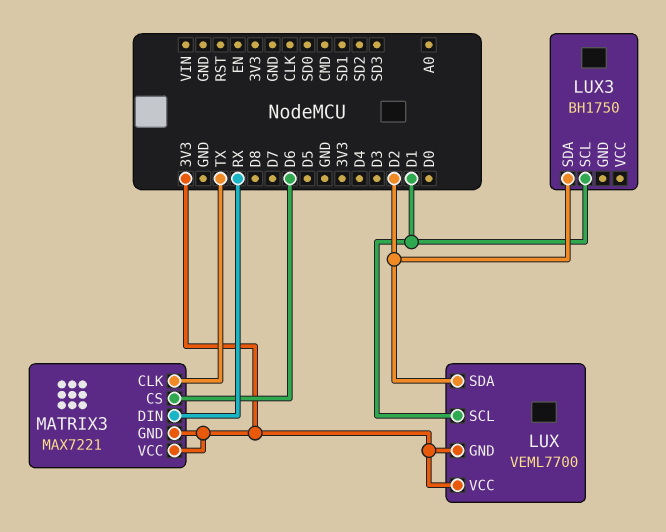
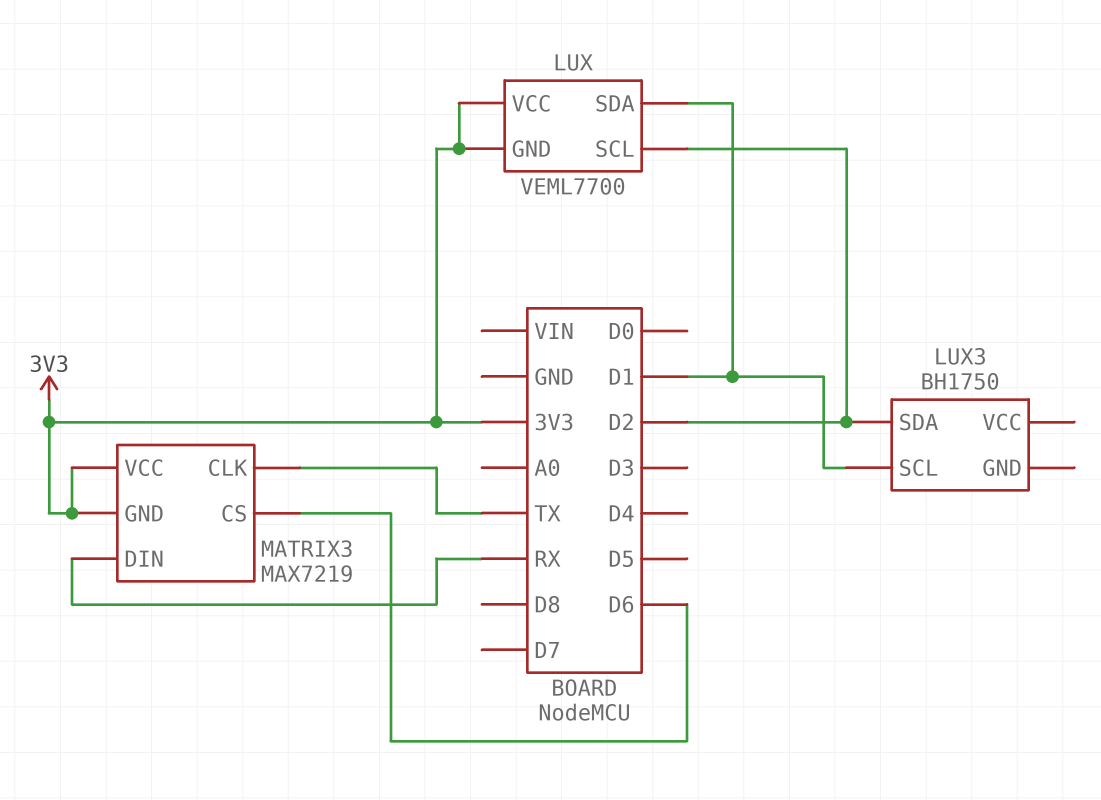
LUX pin SCL: D1 -> D2
LUX pin SDA: D2 -> D1
MATRIX3: MAX7221 -> MAX7219

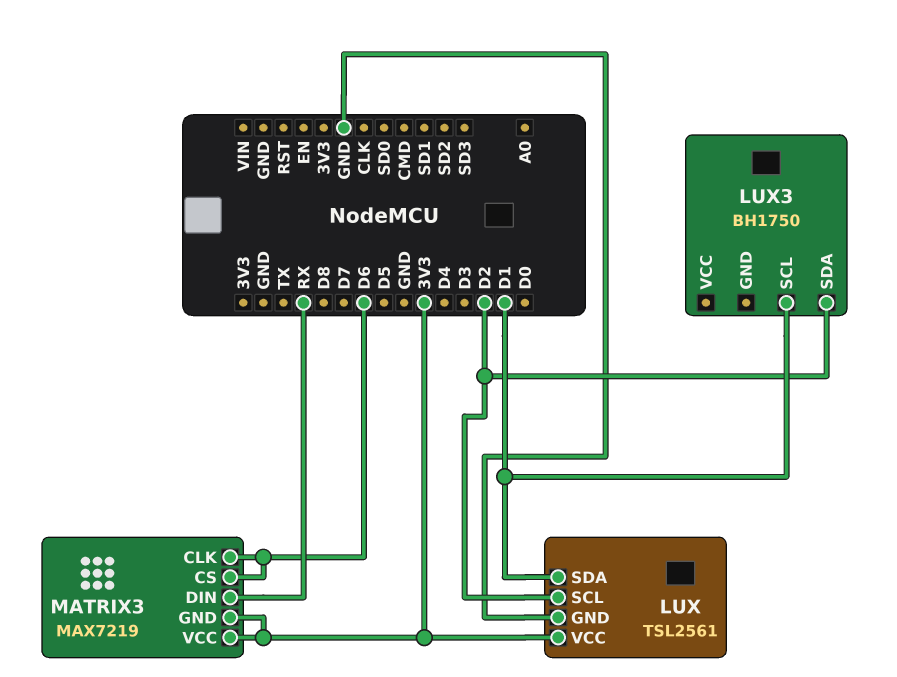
LUX: VEML7700 -> TSL2561
LUX pin GND: 3V3 -> GND
MATRIX3 pin CLK: TX -> D6

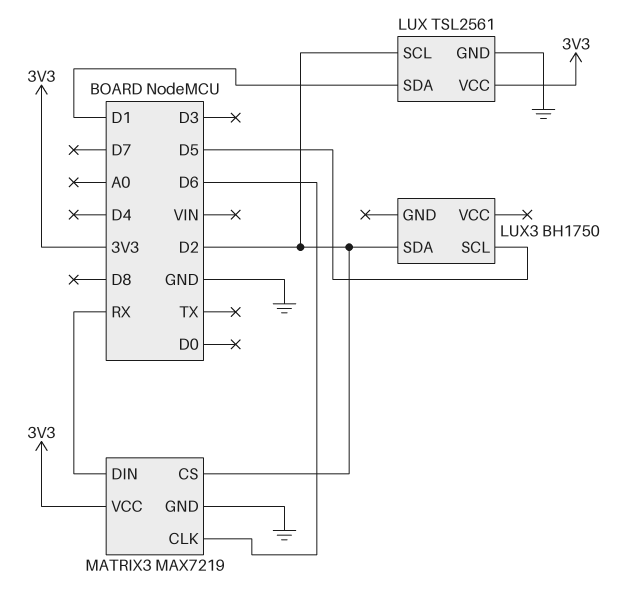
LUX3 pin SCL: D1 -> D5
MATRIX3 pin CS: D6 -> D2
MATRIX3 pin GND: 3V3 -> GND

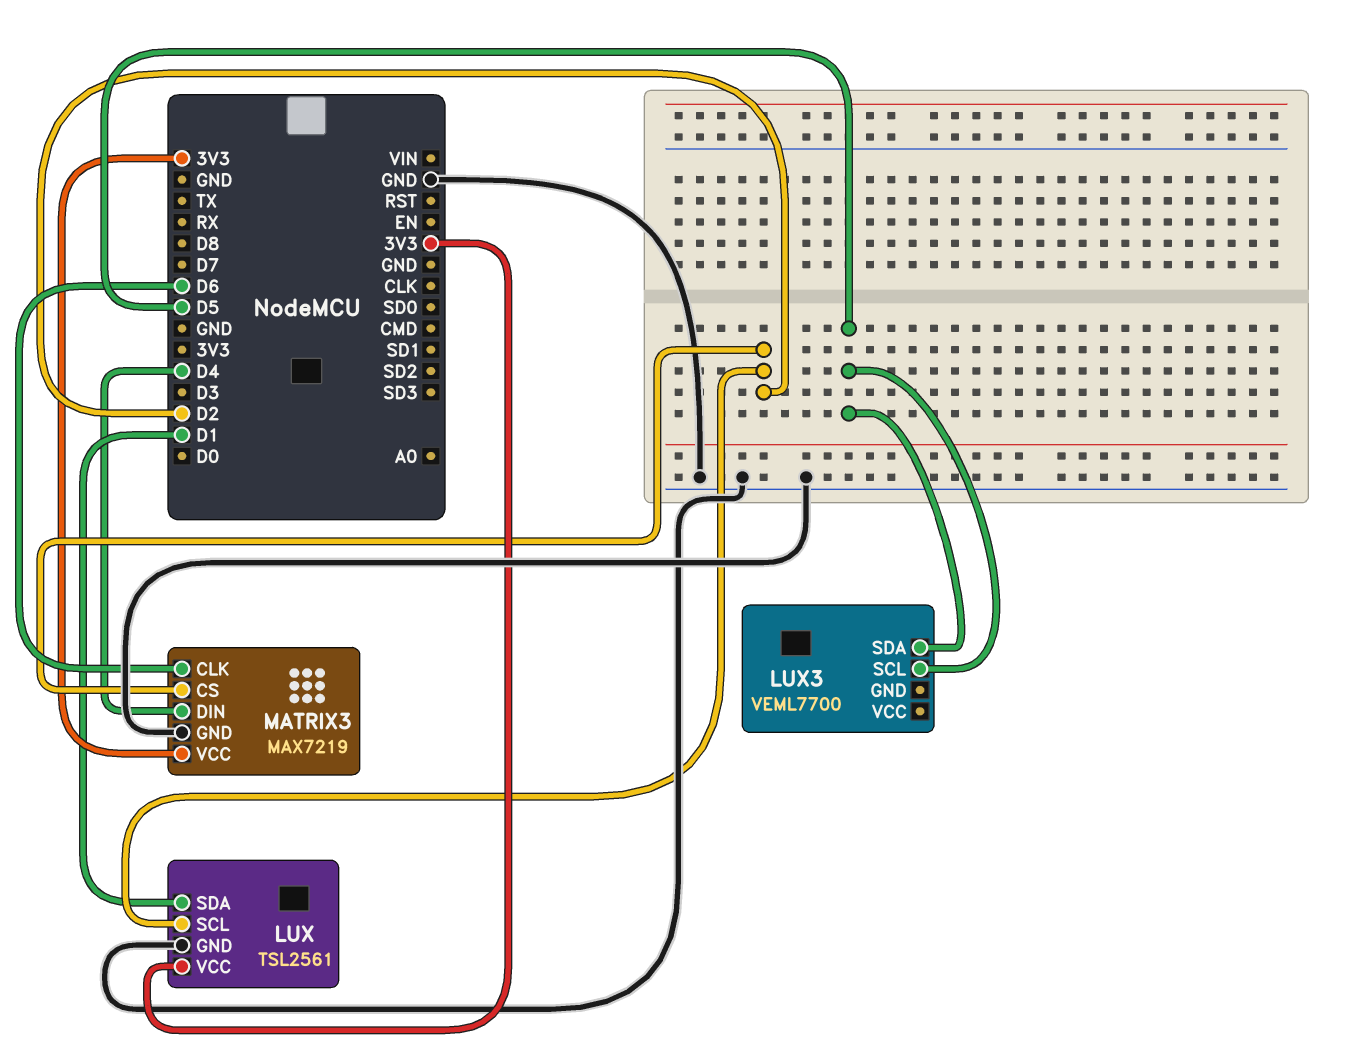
LUX3: BH1750 -> VEML7700
LUX3 pin SDA: D2 -> D5
MATRIX3 pin DIN: RX -> D4

